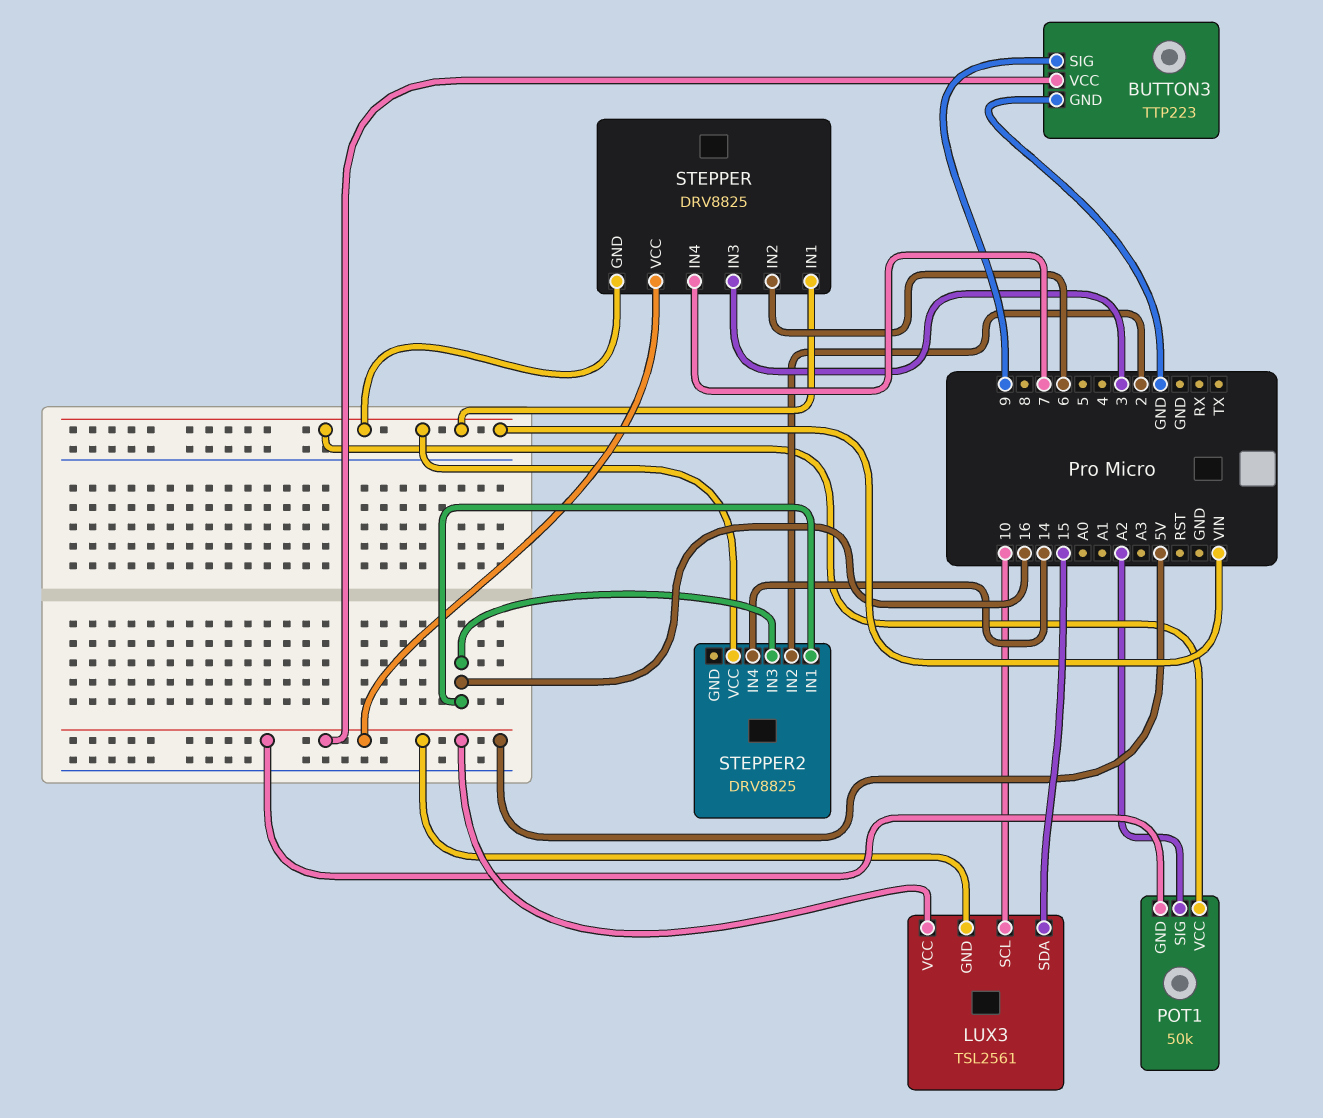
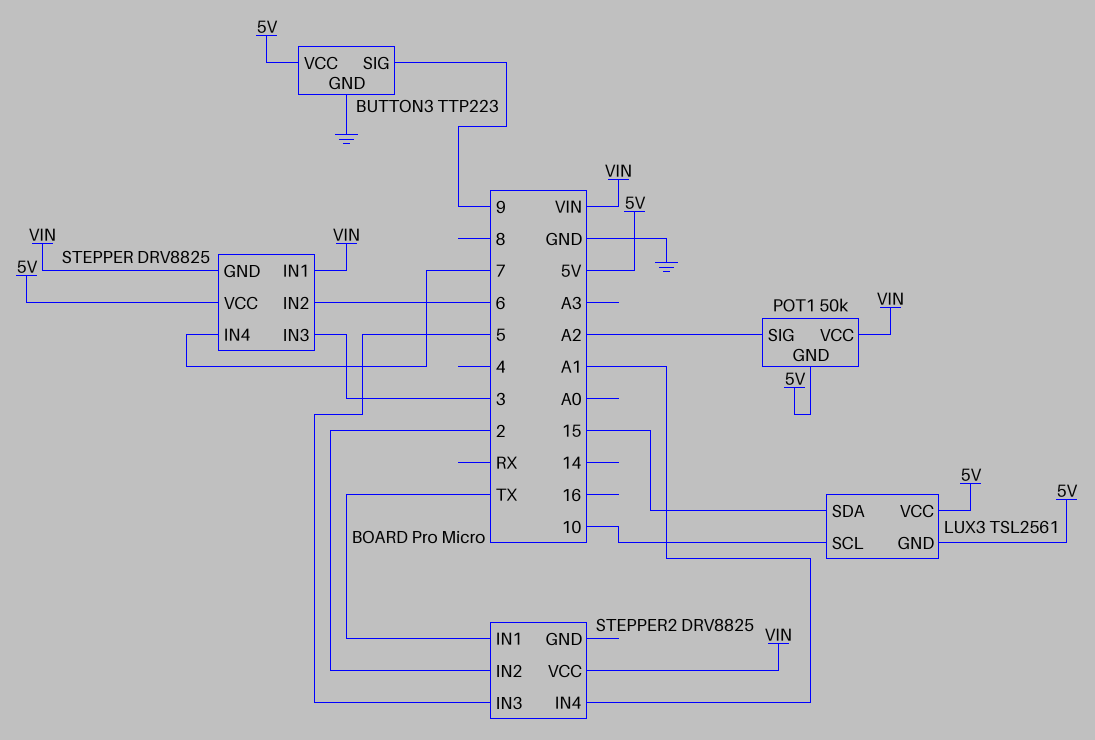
STEPPER2 pin IN1: 16 -> TX
STEPPER2 pin IN3: 16 -> 5
STEPPER2 pin IN4: 14 -> A1

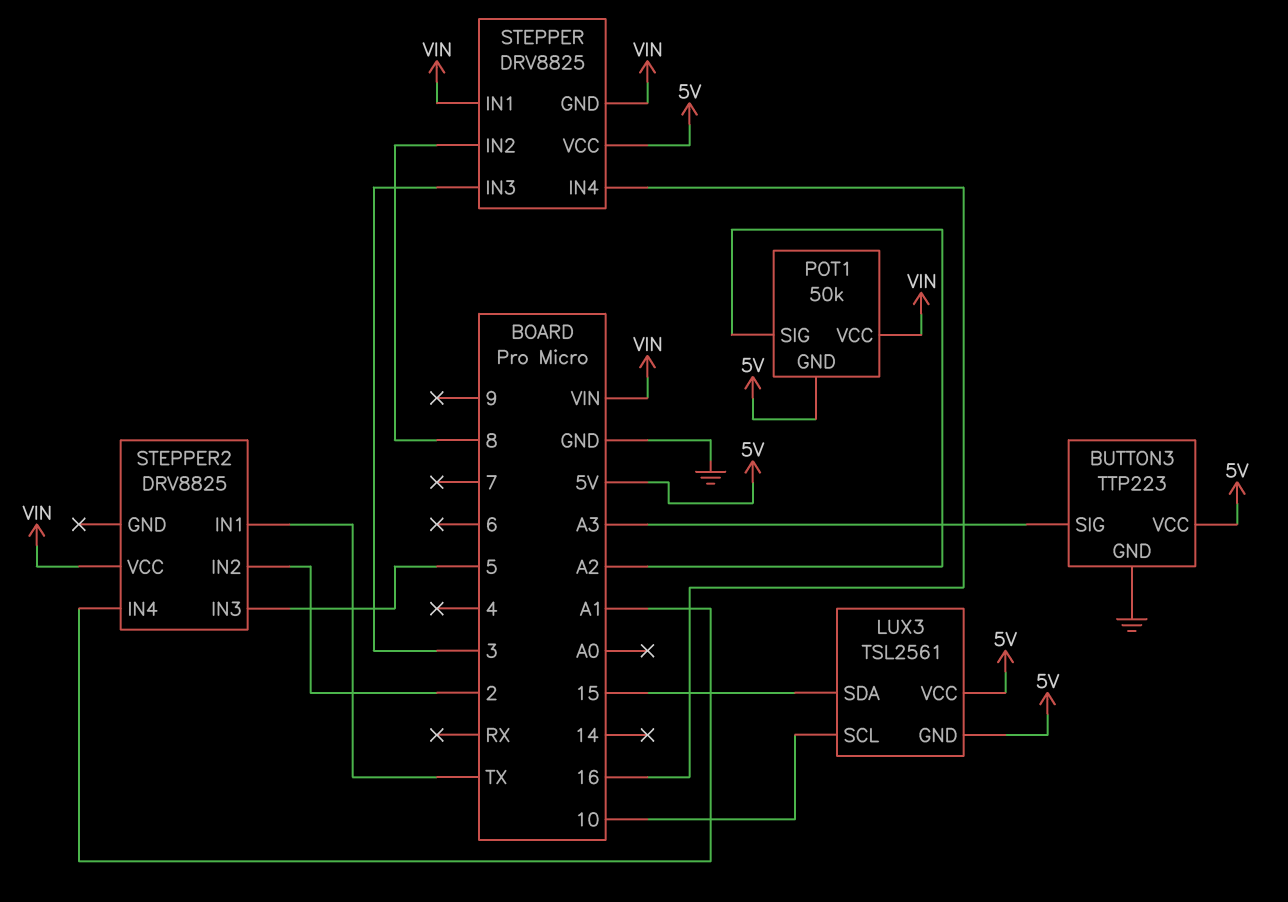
BUTTON3 pin SIG: 9 -> A3
STEPPER pin IN2: 6 -> 8
STEPPER pin IN4: 7 -> 16

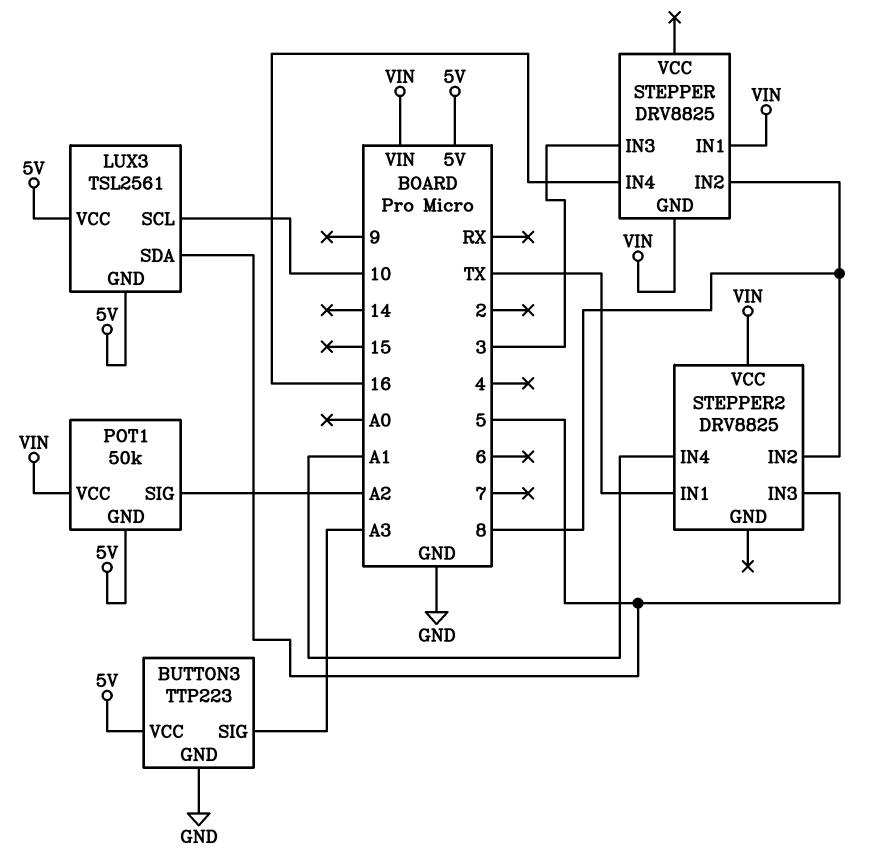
LUX3 pin SDA: 15 -> 5
STEPPER pin VCC: 5V -> none
STEPPER2 pin IN2: 2 -> 8

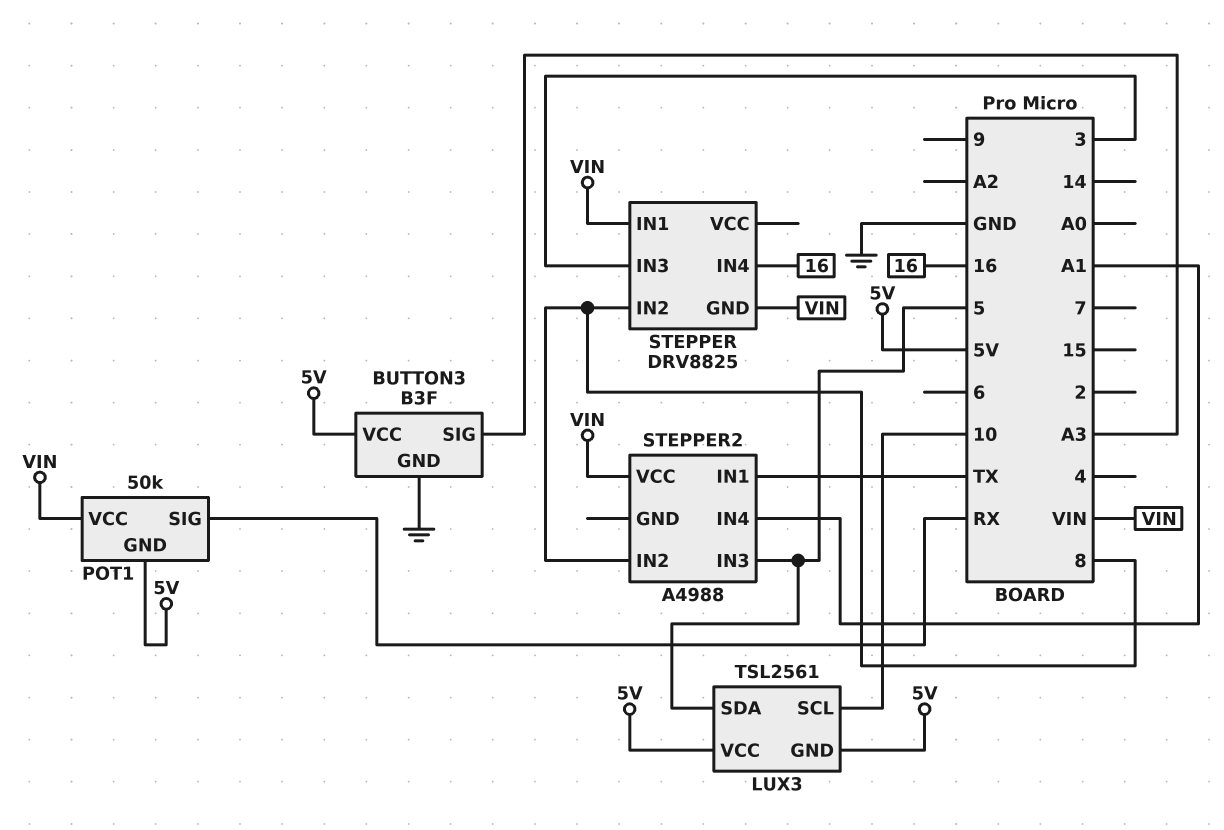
BUTTON3: TTP223 -> B3F
POT1 pin SIG: A2 -> RX
STEPPER2: DRV8825 -> A4988

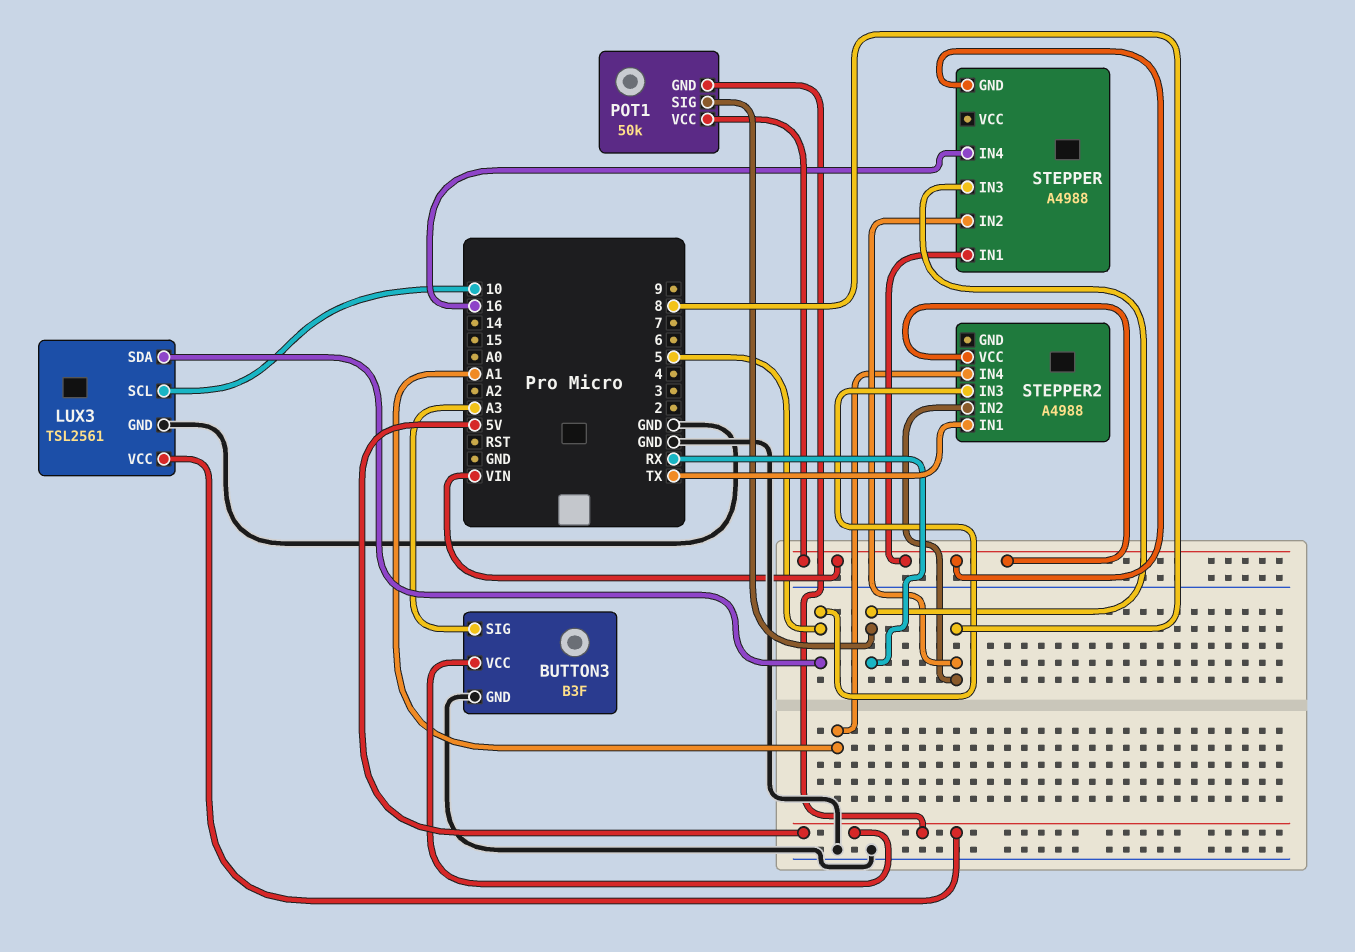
LUX3 pin GND: 5V -> GND
STEPPER: DRV8825 -> A4988
STEPPER pin IN3: 3 -> RX

